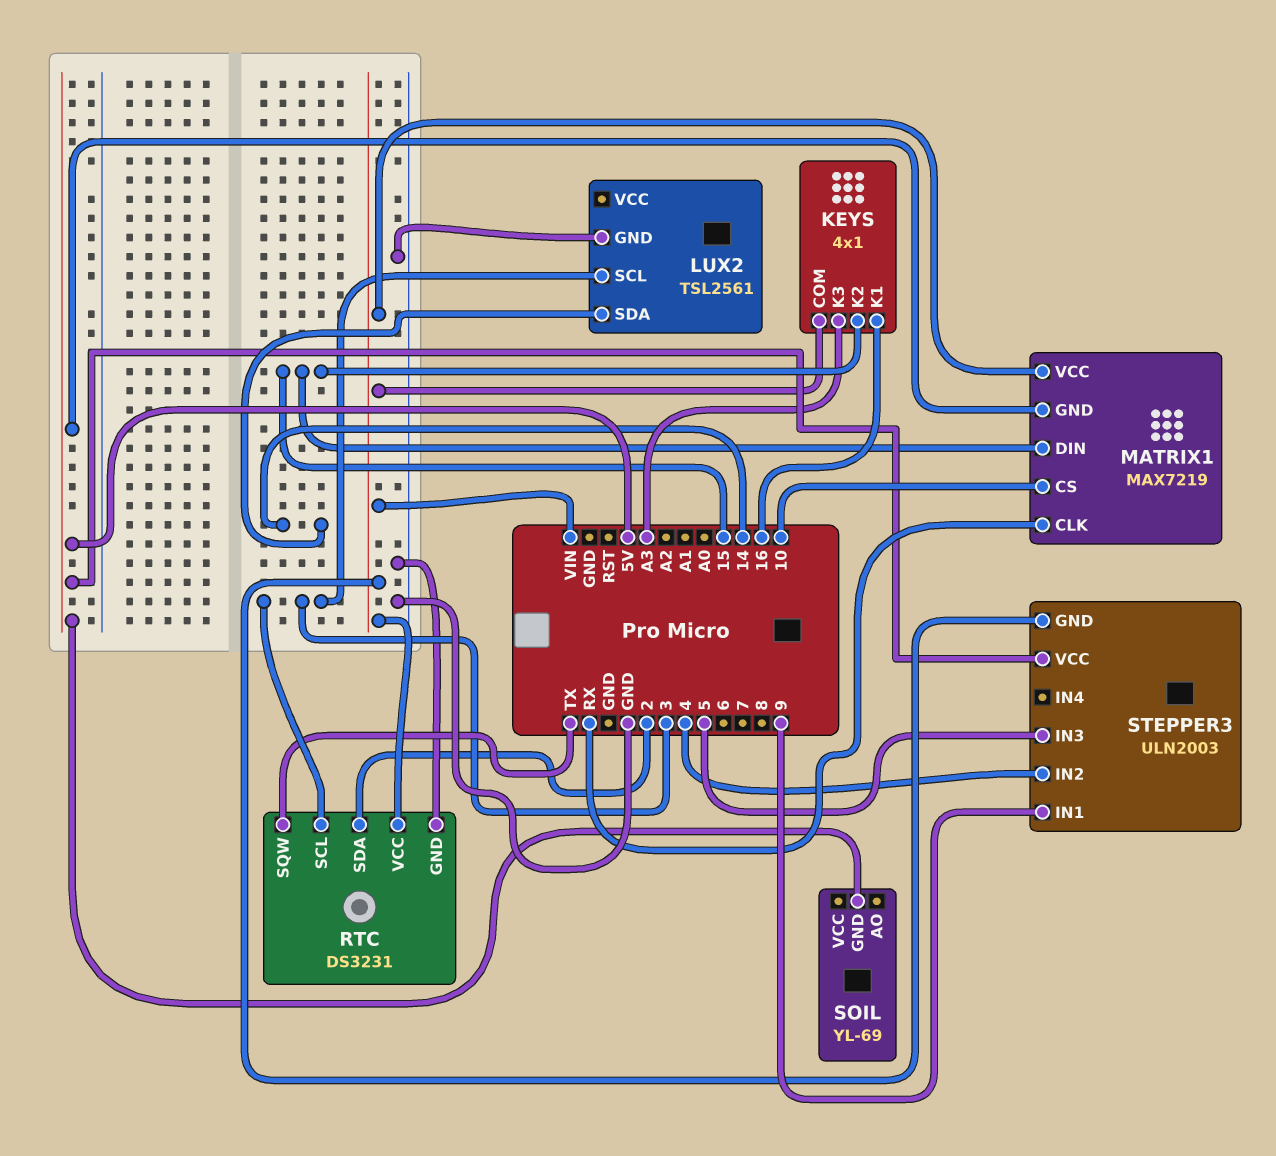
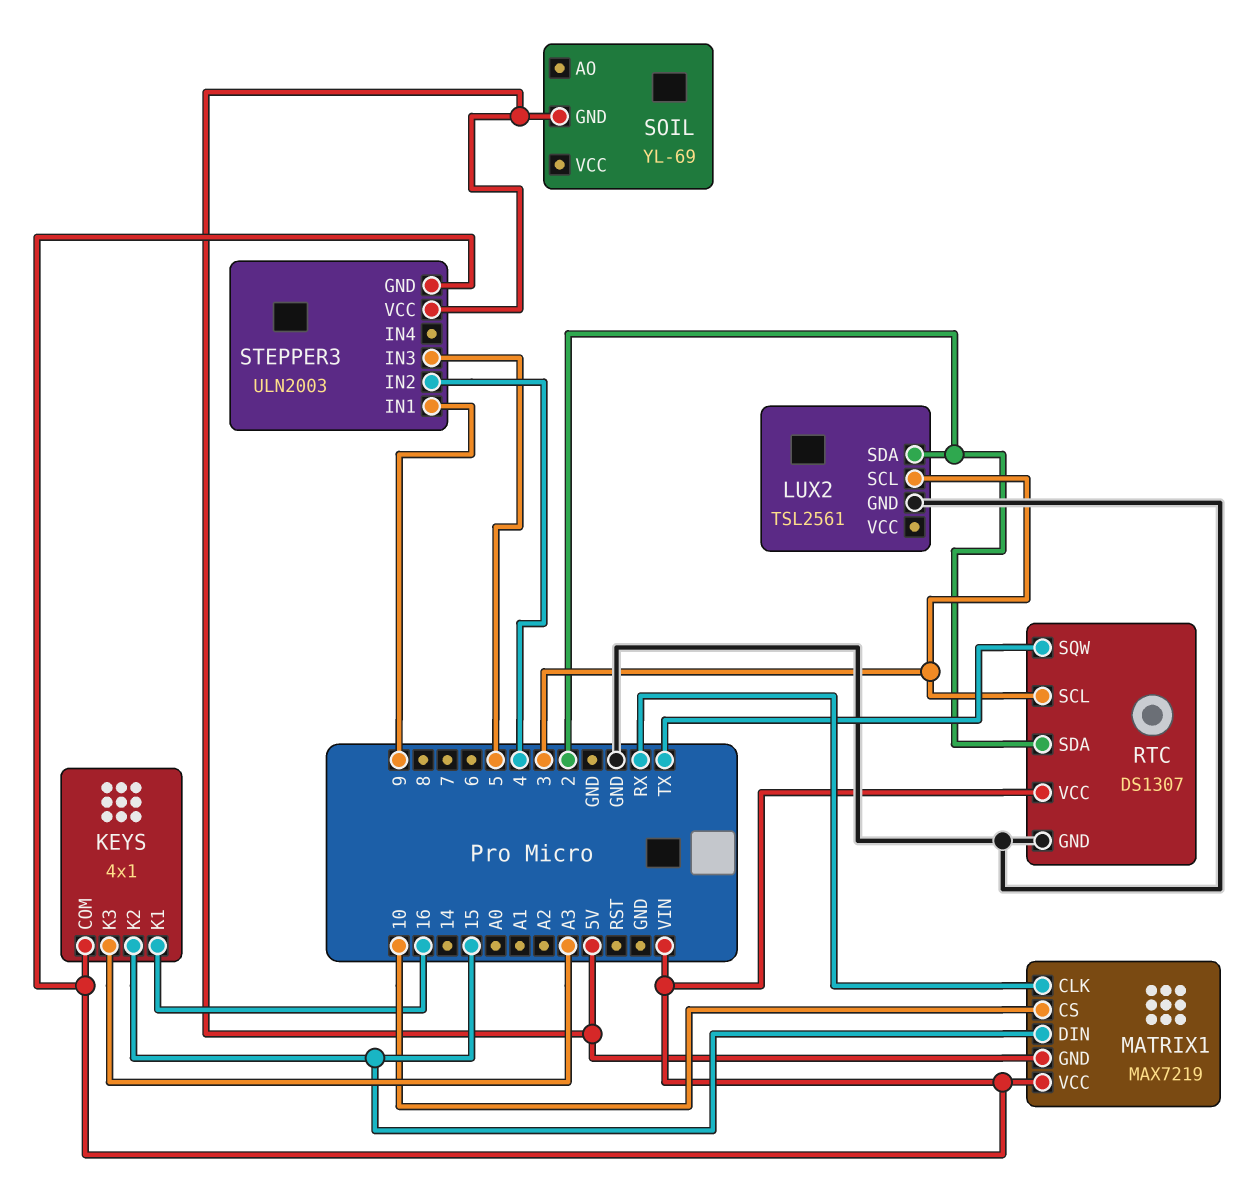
LUX2 pin SDA: 14 -> 2
RTC: DS3231 -> DS1307

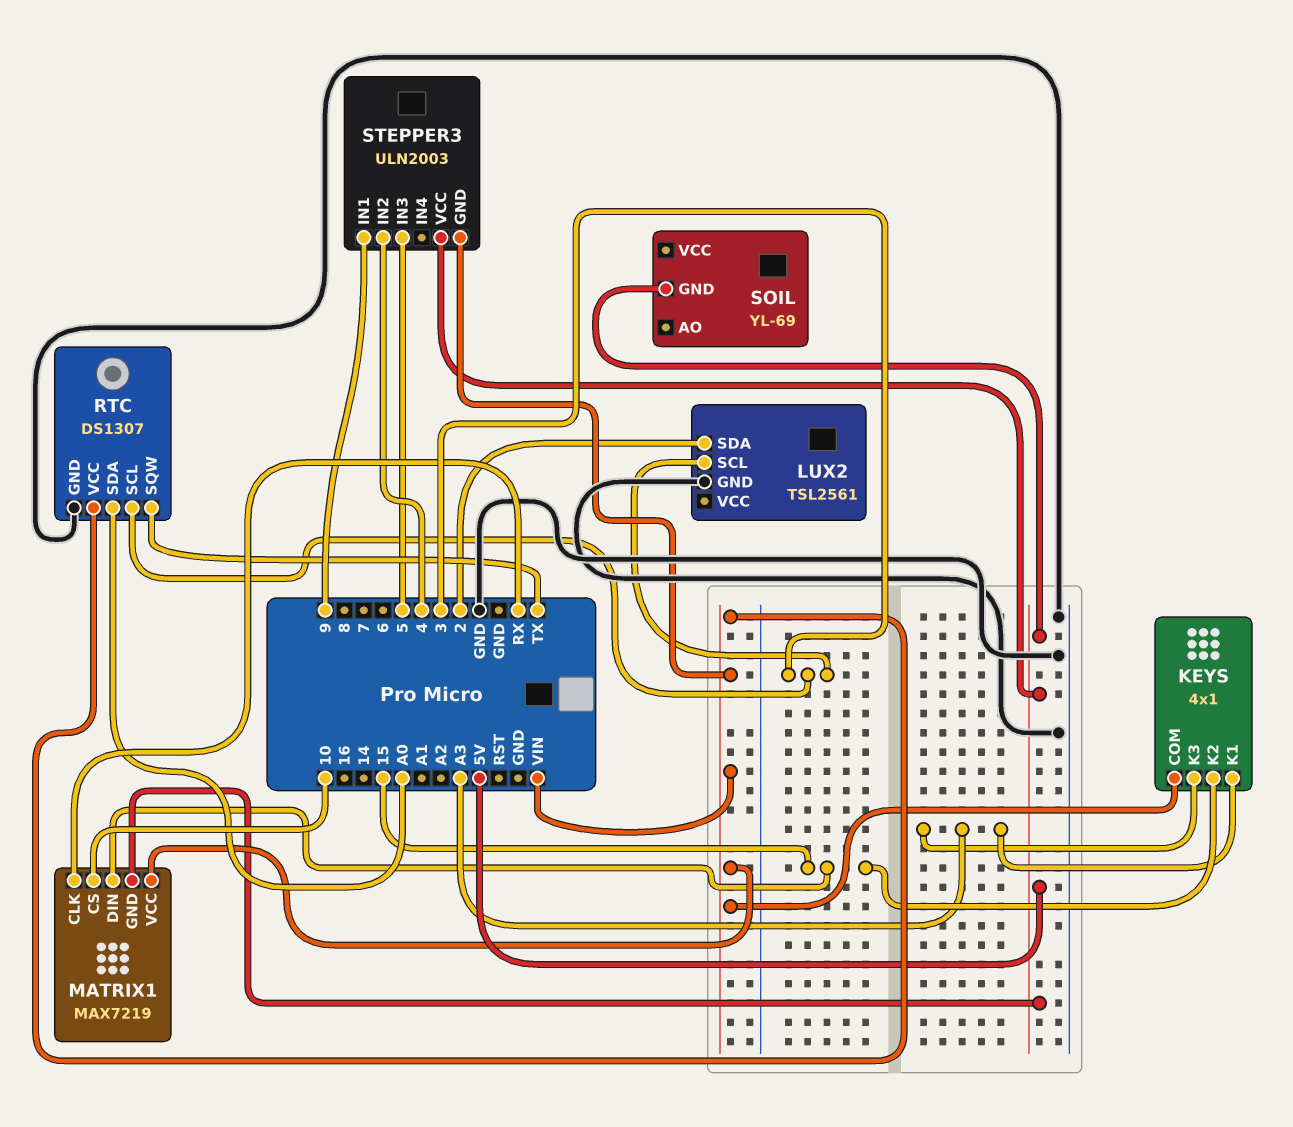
KEYS pin K1: 16 -> A3
RTC pin SDA: 2 -> A0

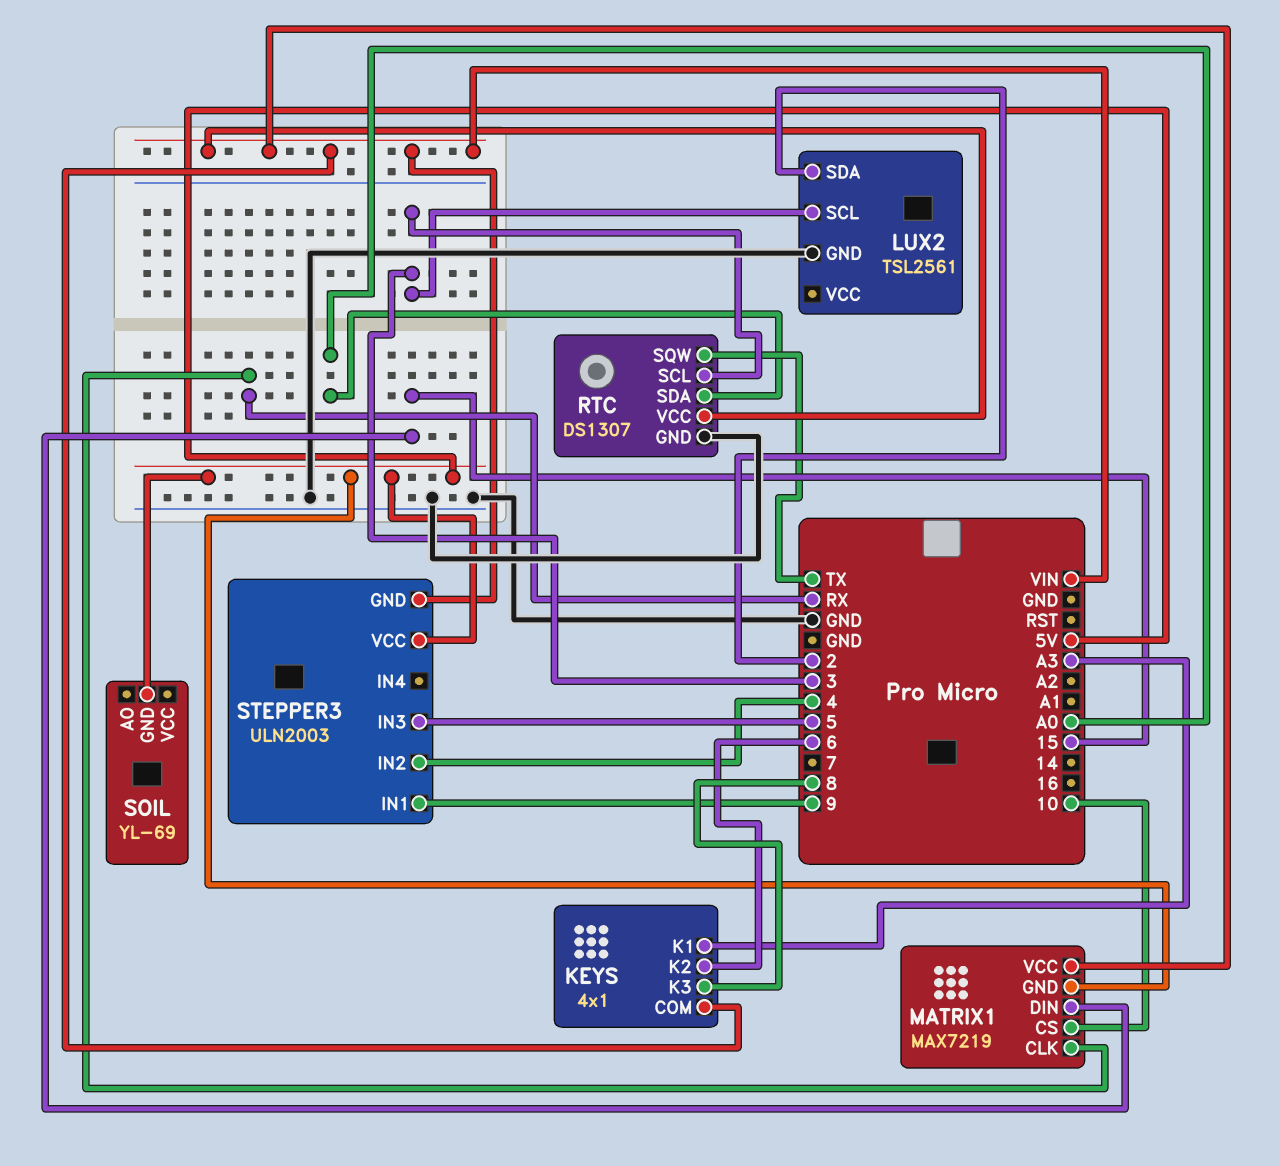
KEYS pin K2: 15 -> 6
KEYS pin K3: A3 -> 8

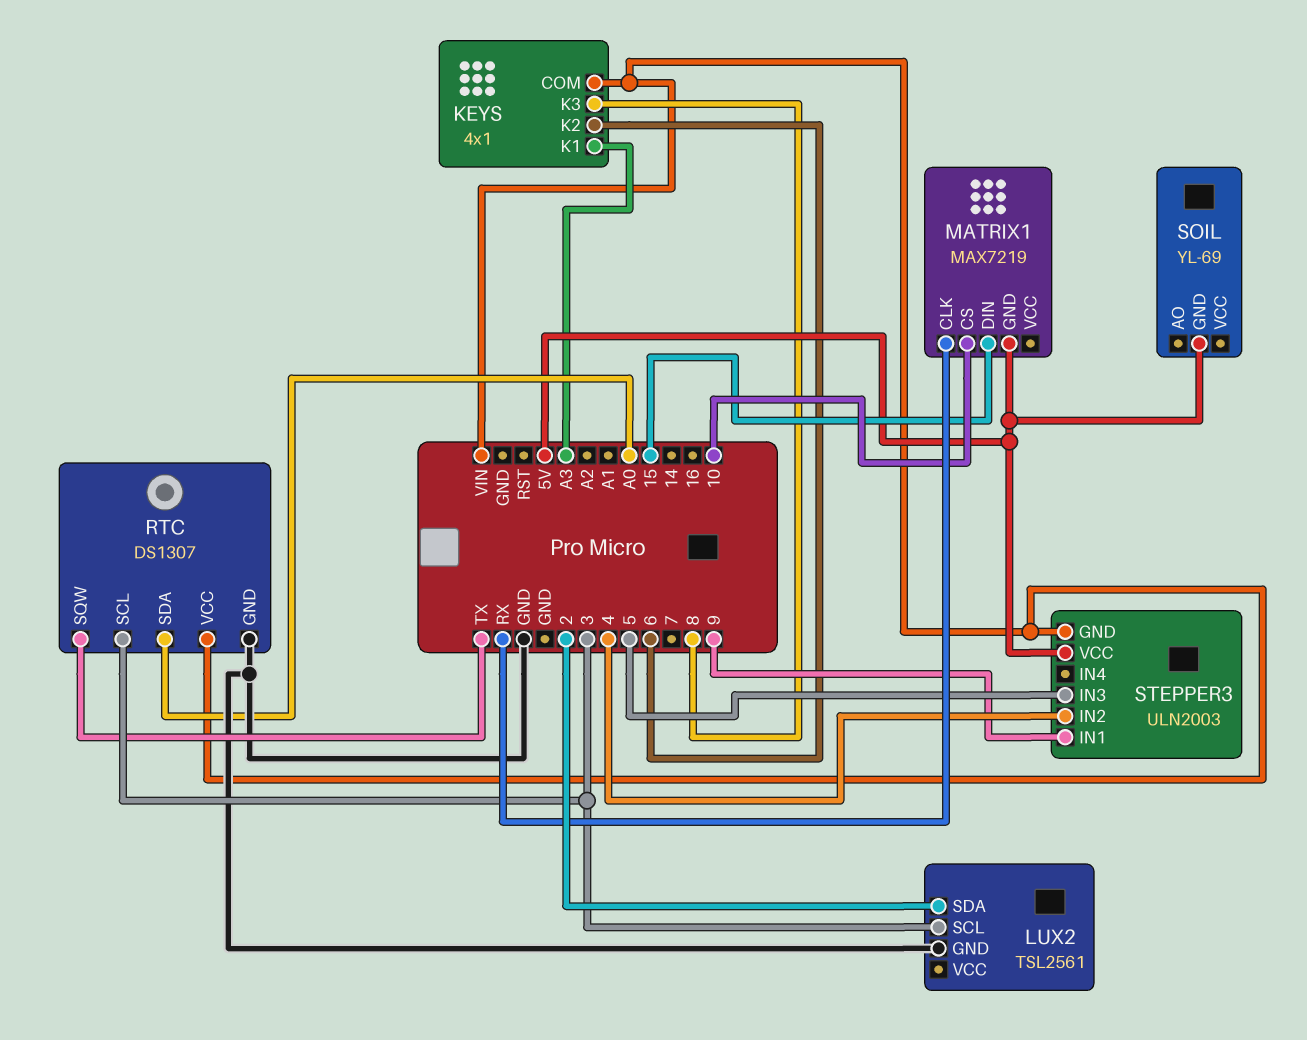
MATRIX1 pin VCC: VIN -> none

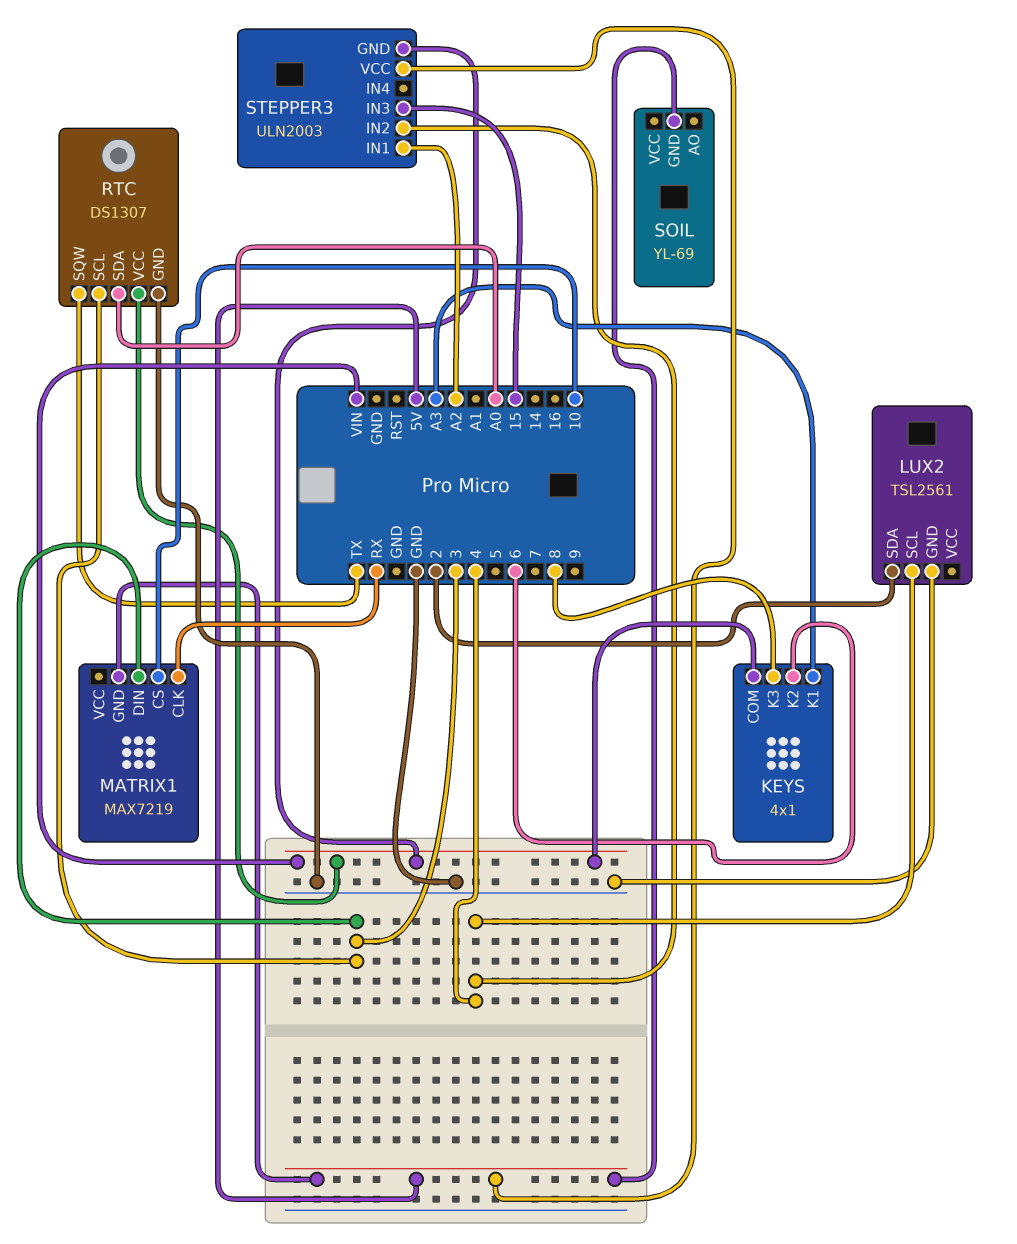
LUX2 pin SCL: 3 -> 4
MATRIX1 pin DIN: 15 -> 3
STEPPER3 pin IN1: 9 -> A2
STEPPER3 pin IN3: 5 -> 15

